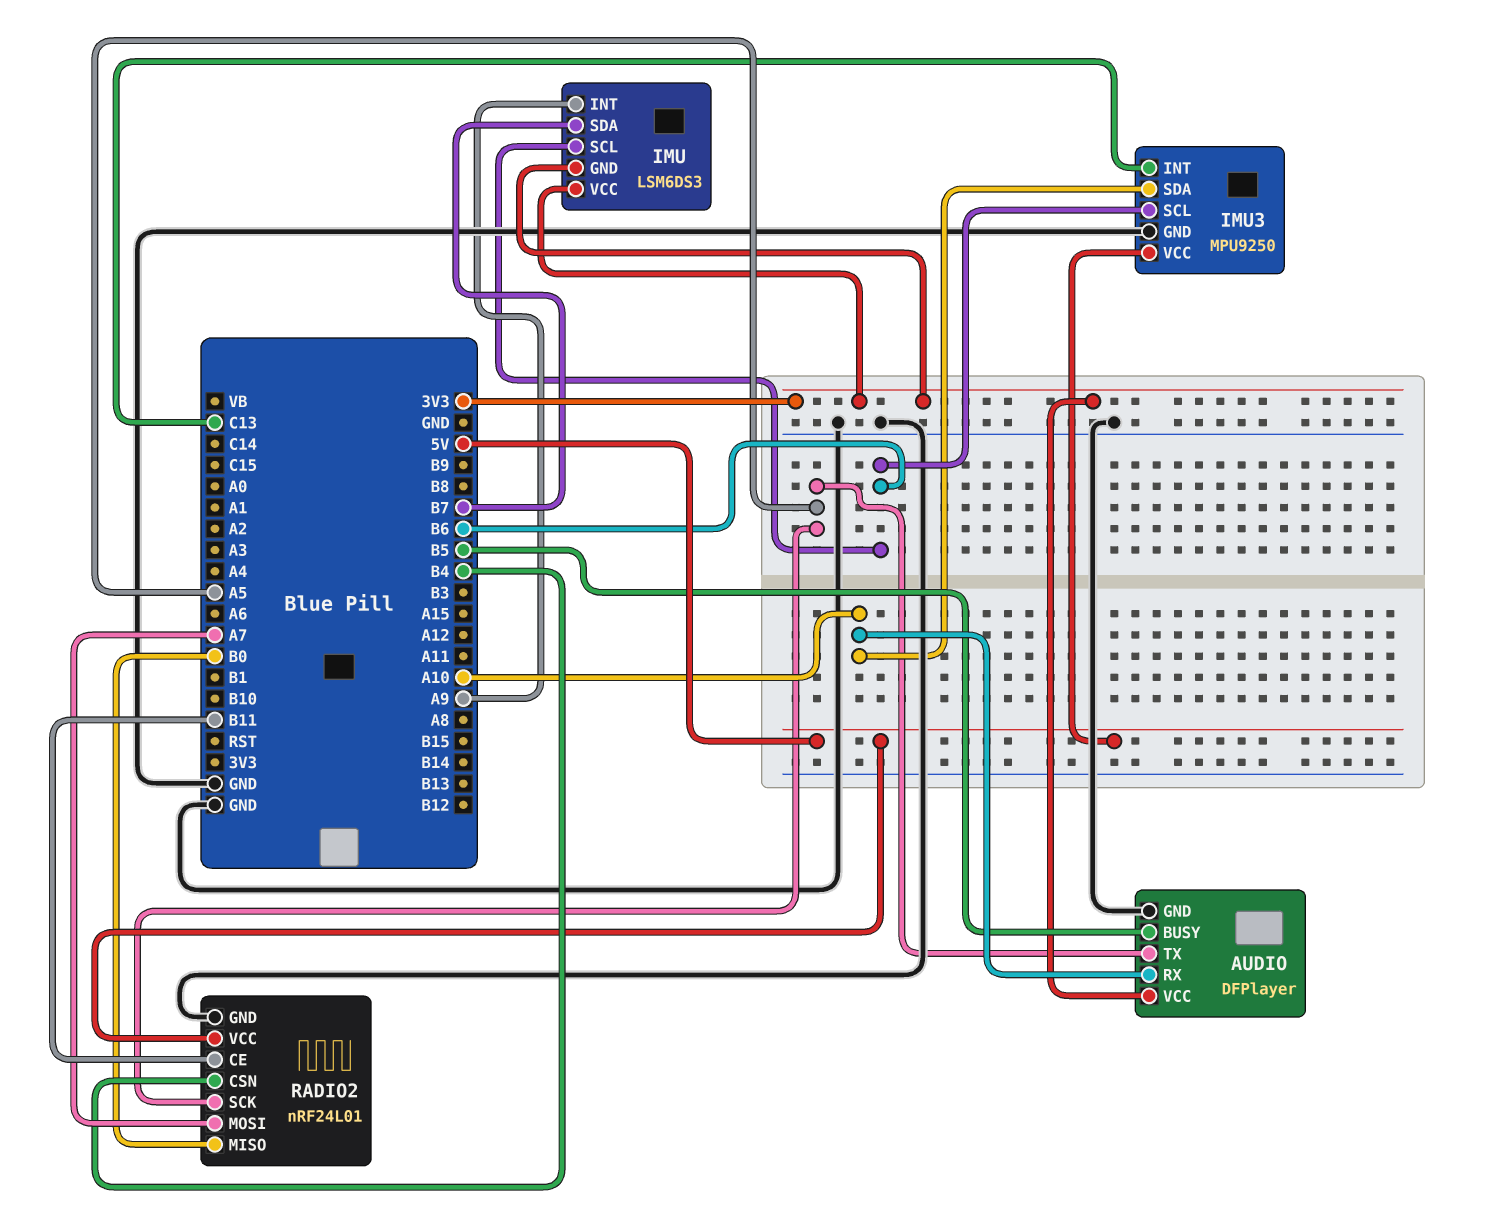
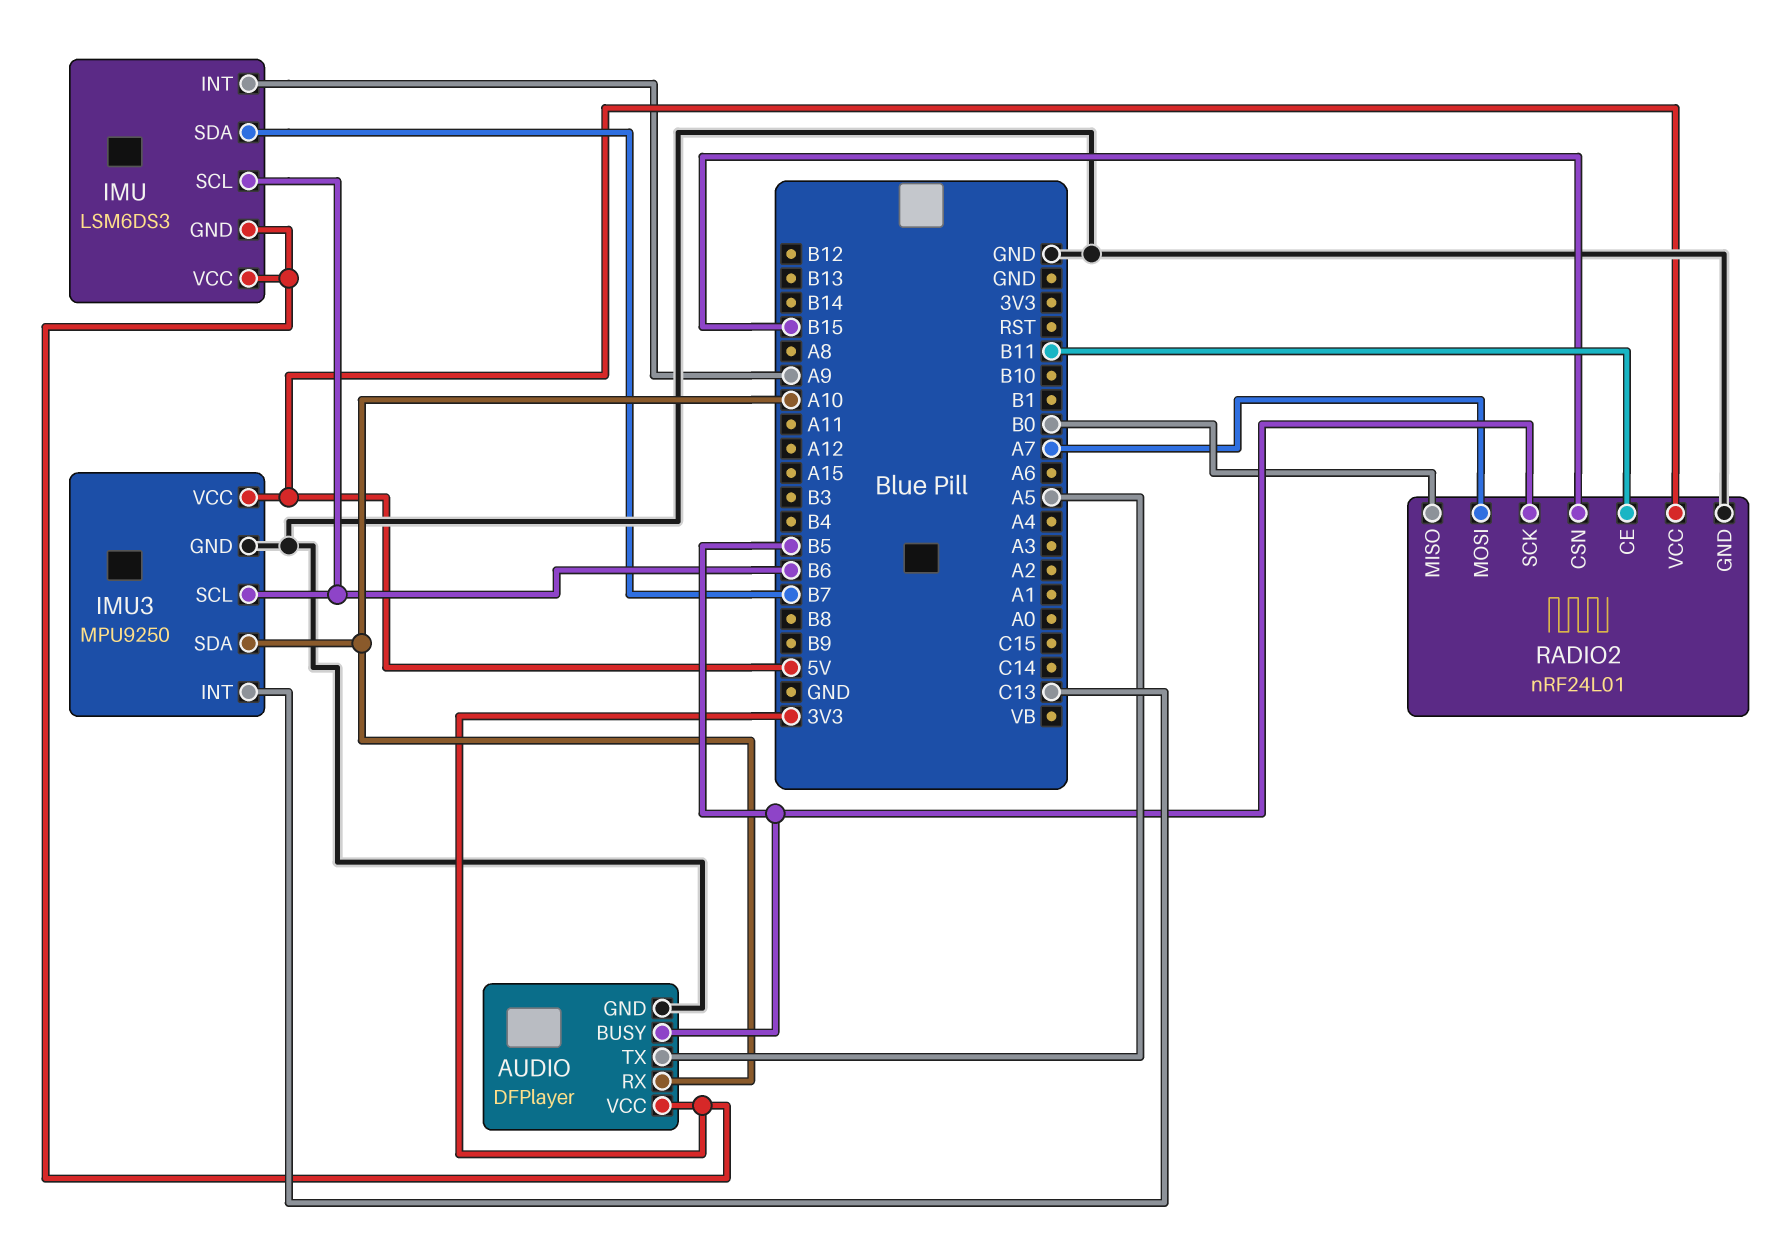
RADIO2 pin CSN: B4 -> B15
RADIO2 pin SCK: A5 -> B5

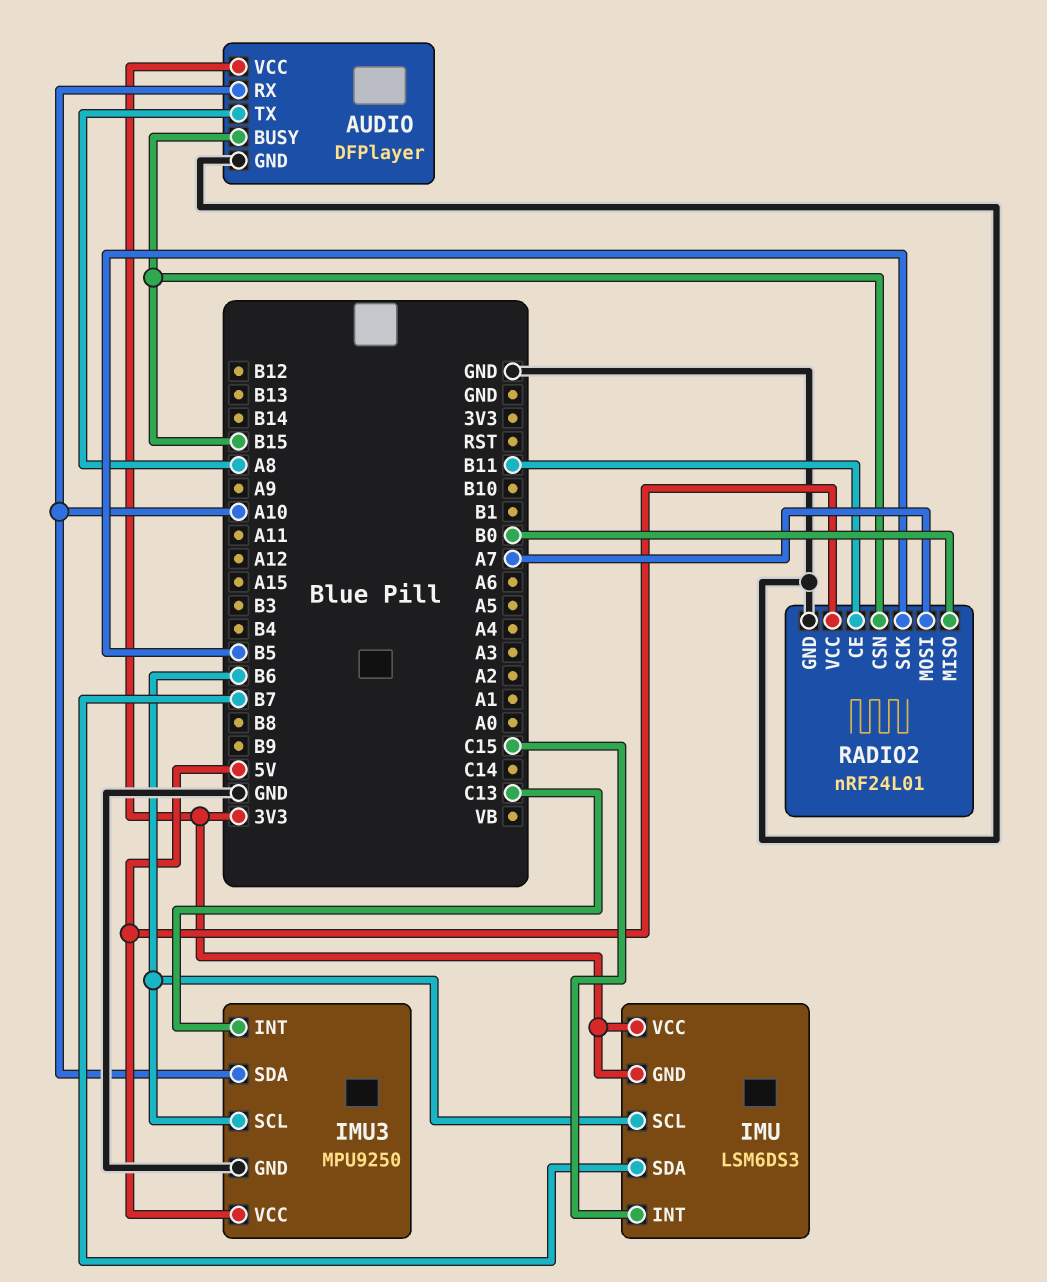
AUDIO pin BUSY: B5 -> B15
AUDIO pin TX: A5 -> A8
IMU pin INT: A9 -> C15

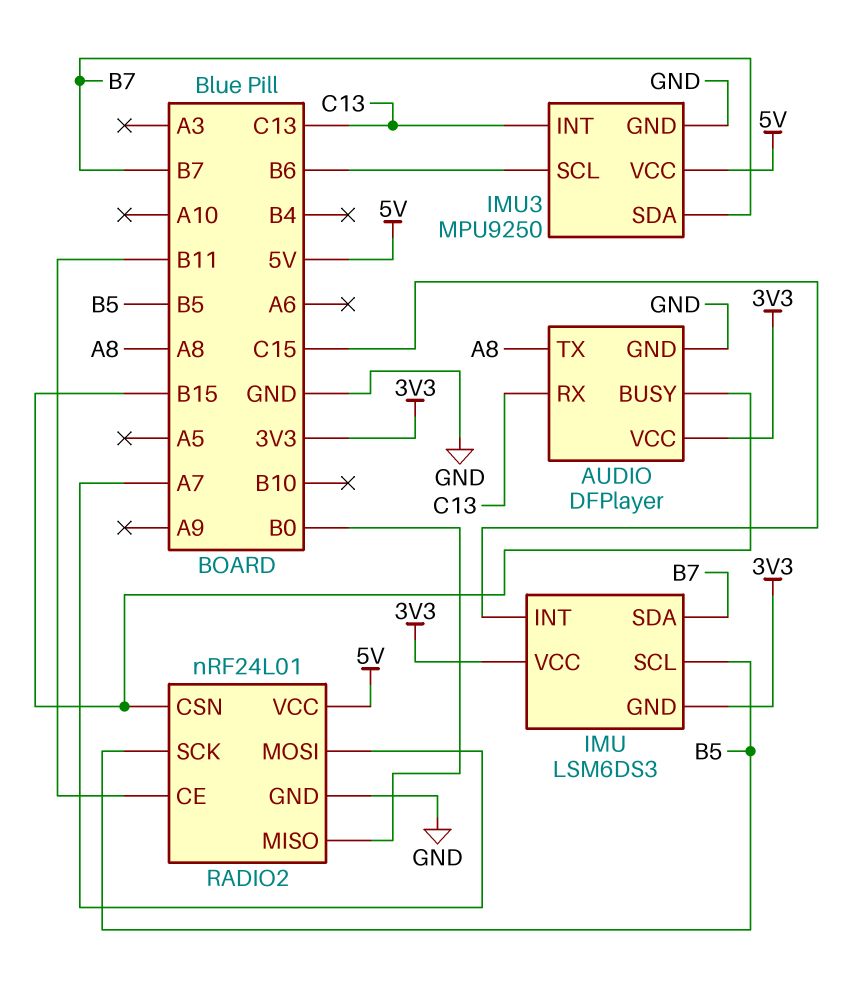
AUDIO pin RX: A10 -> C13
IMU pin SCL: B6 -> B5
IMU3 pin SDA: A10 -> B7

